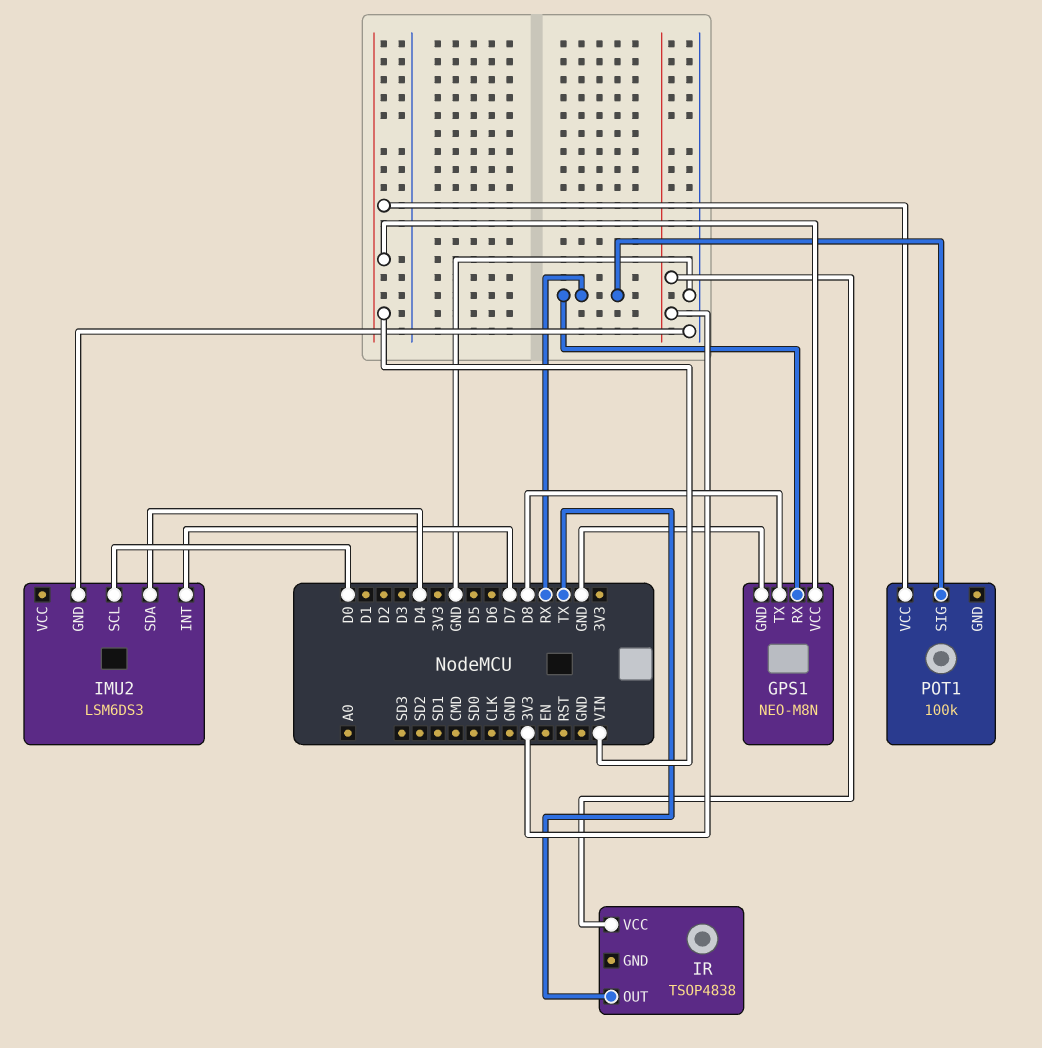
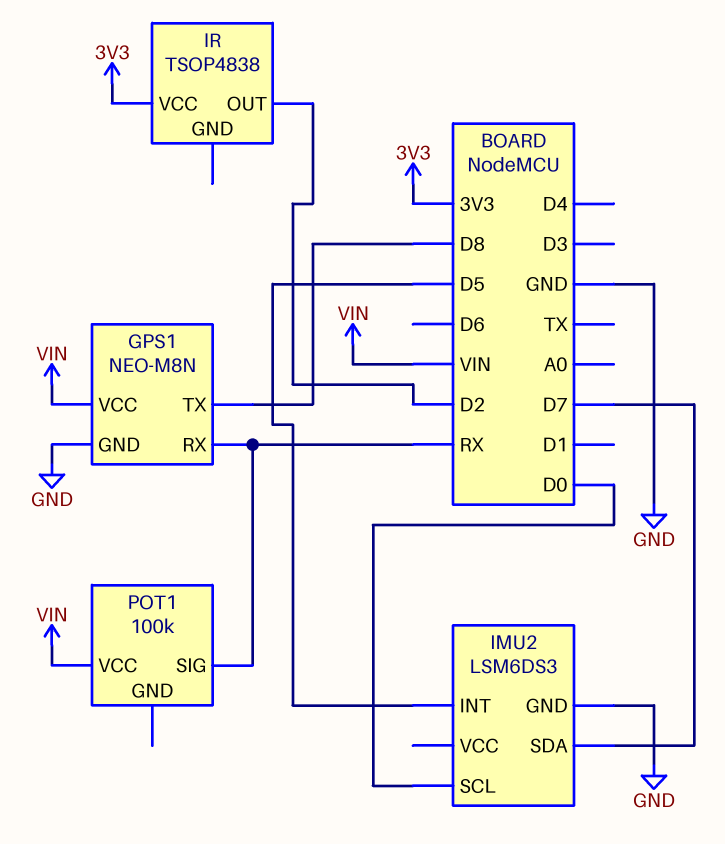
IMU2 pin INT: D7 -> D5
IMU2 pin SDA: D4 -> D7
IR pin OUT: TX -> D2

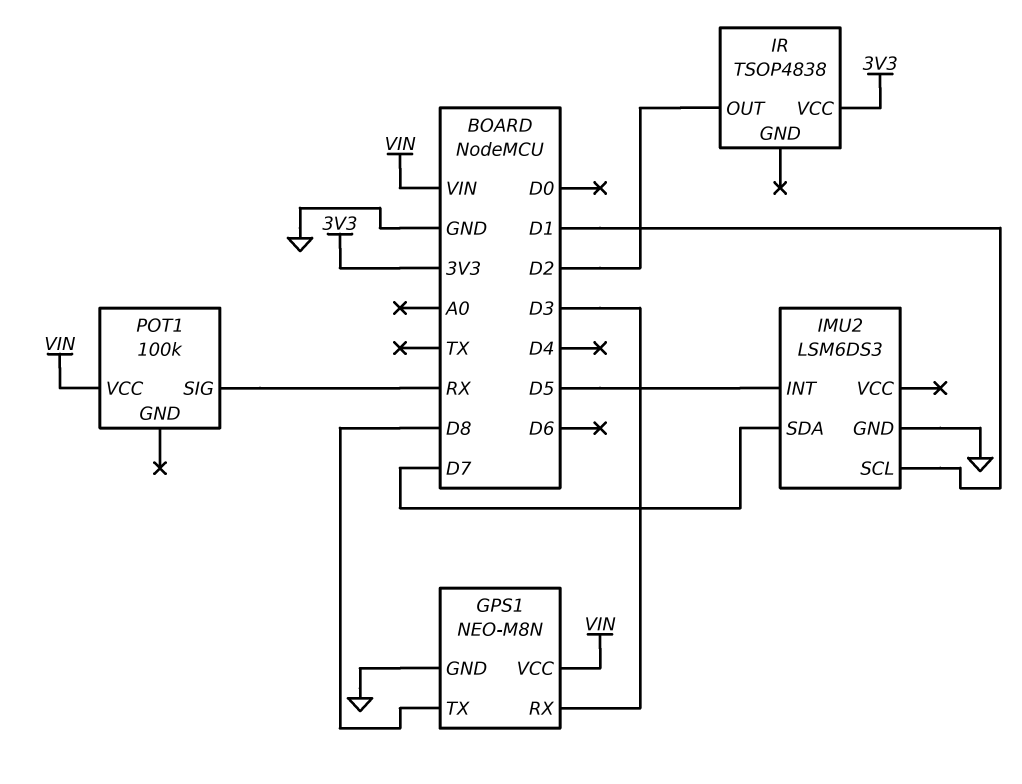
GPS1 pin RX: RX -> D3
IMU2 pin SCL: D0 -> D1

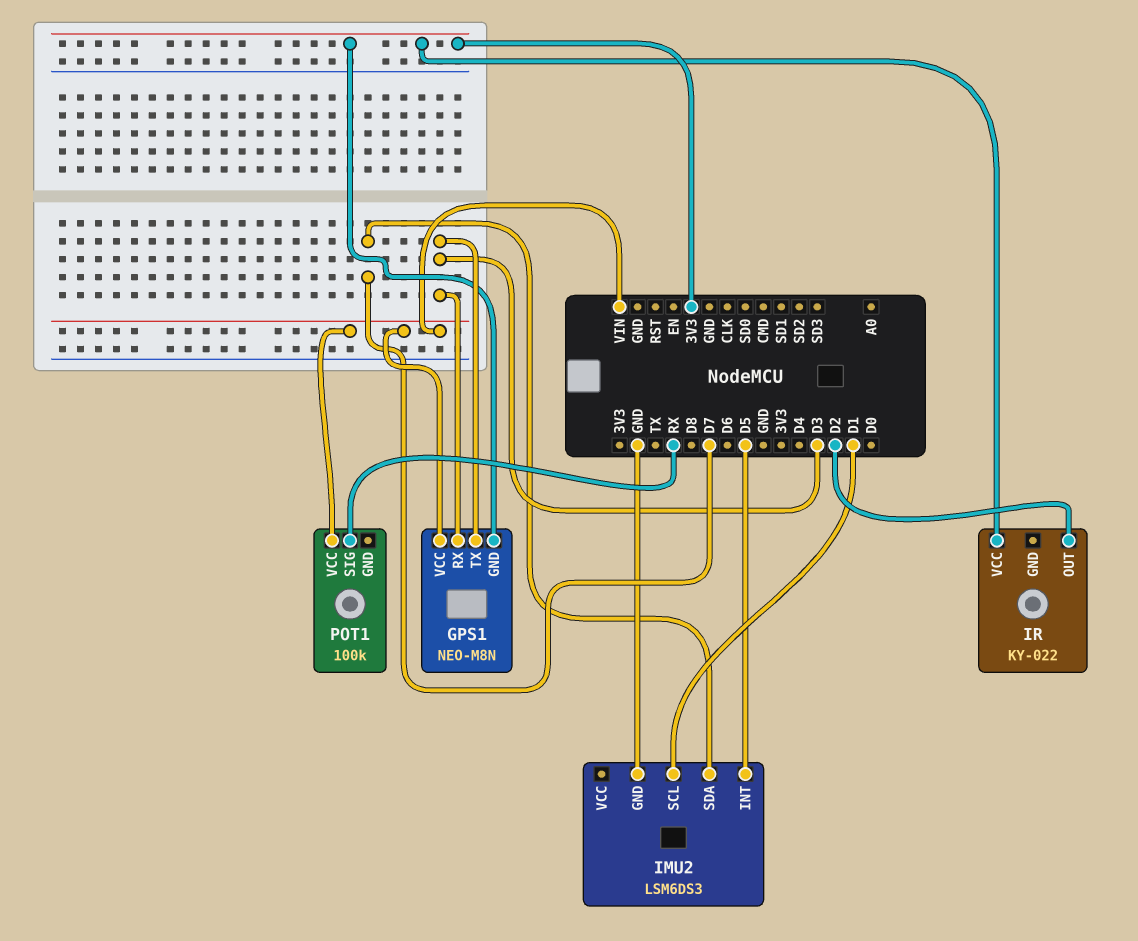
GPS1 pin GND: GND -> 3V3
GPS1 pin TX: D8 -> D3
IR: TSOP4838 -> KY-022

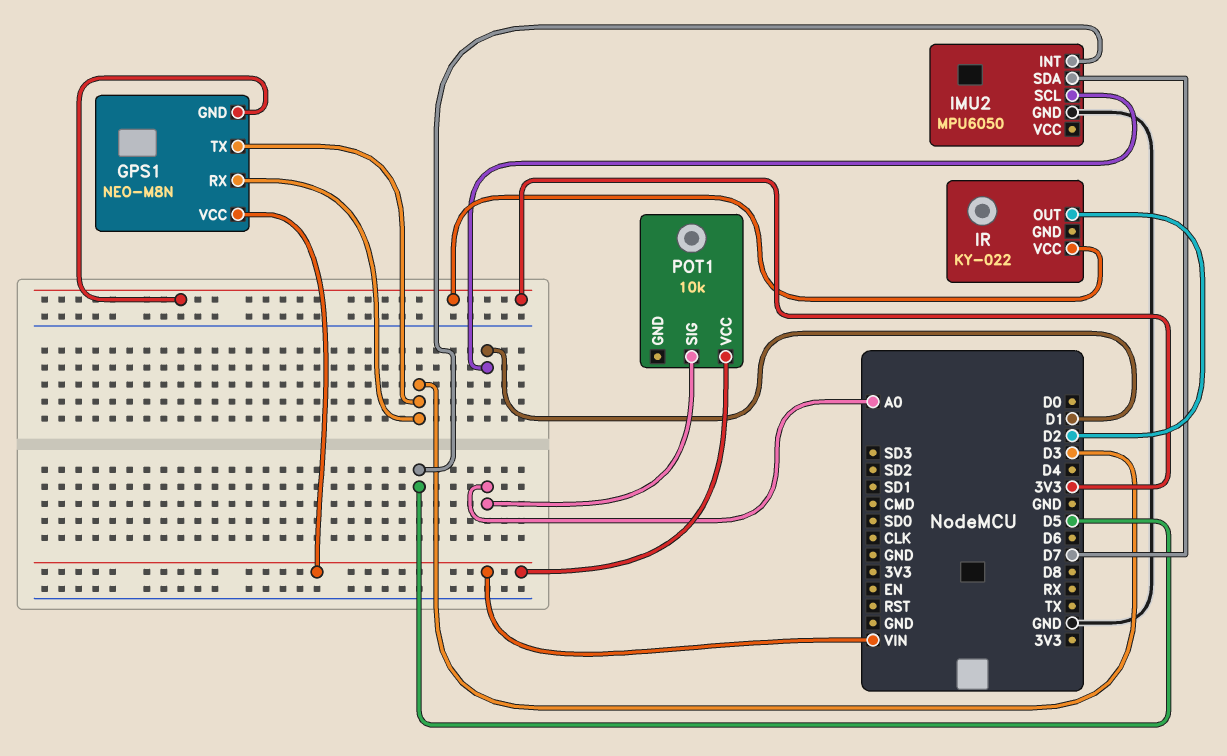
IMU2: LSM6DS3 -> MPU6050
POT1: 100k -> 10k
POT1 pin SIG: RX -> A0

